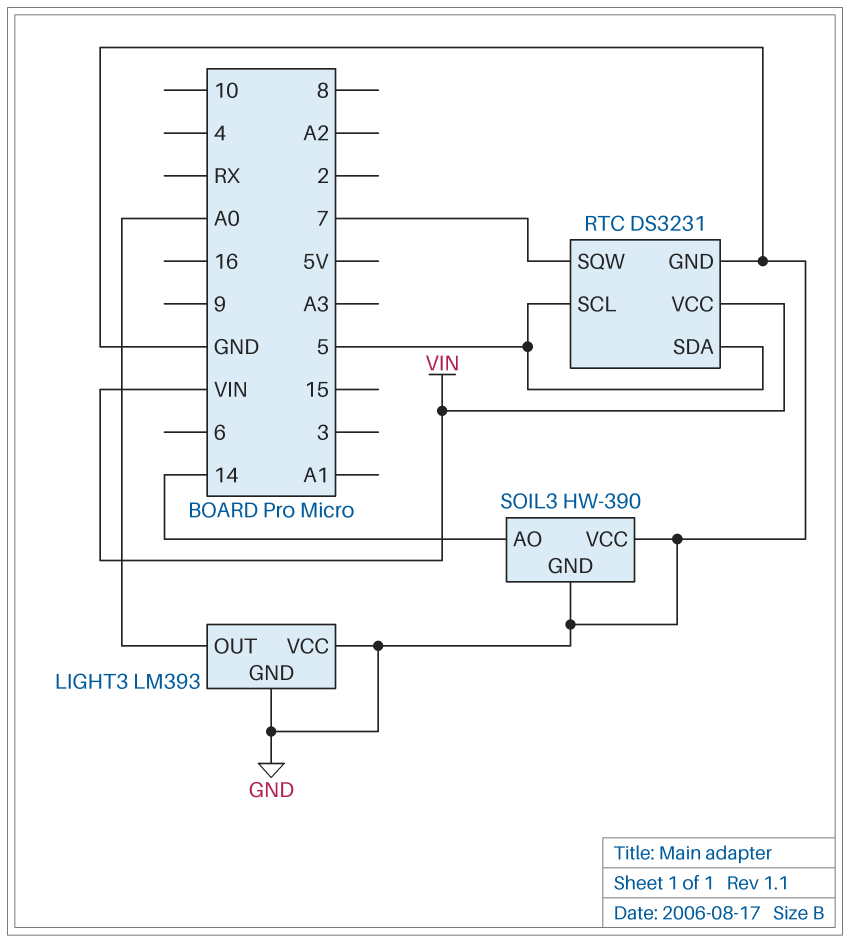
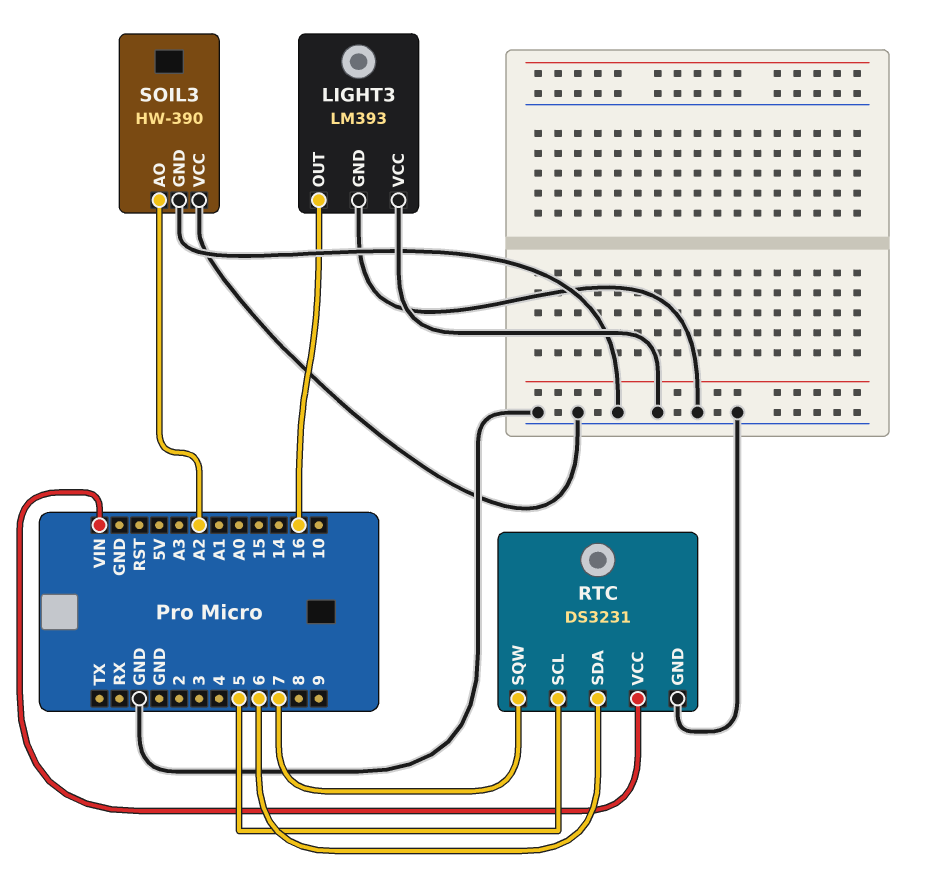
LIGHT3 pin OUT: A0 -> 16
RTC pin SDA: 5 -> 6
SOIL3 pin AO: 14 -> A2

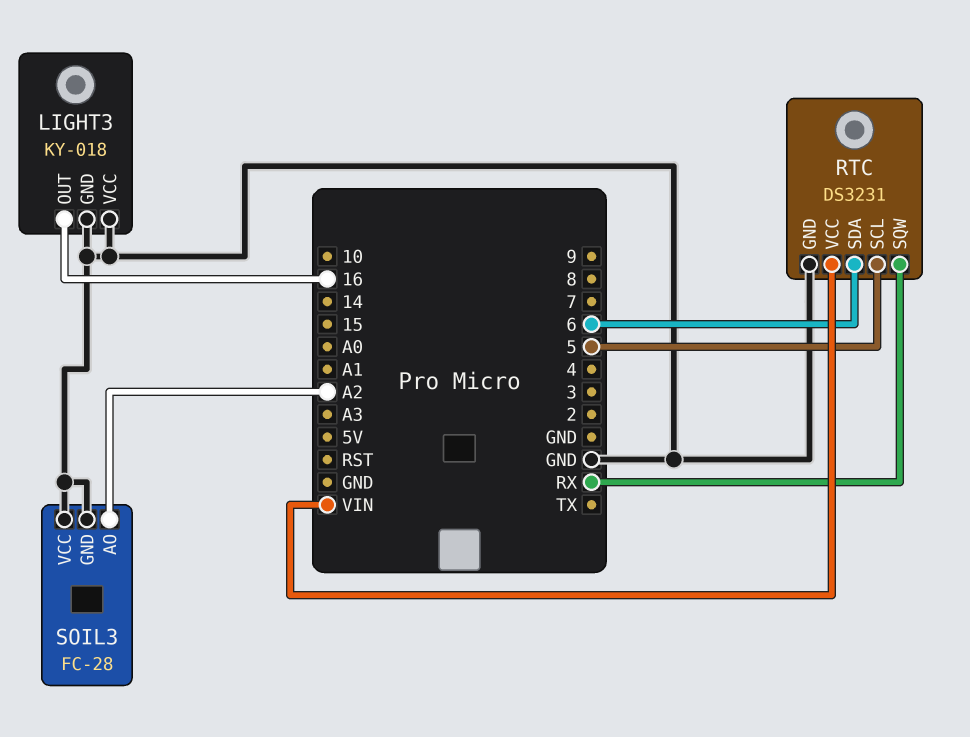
LIGHT3: LM393 -> KY-018
RTC pin SQW: 7 -> RX
SOIL3: HW-390 -> FC-28

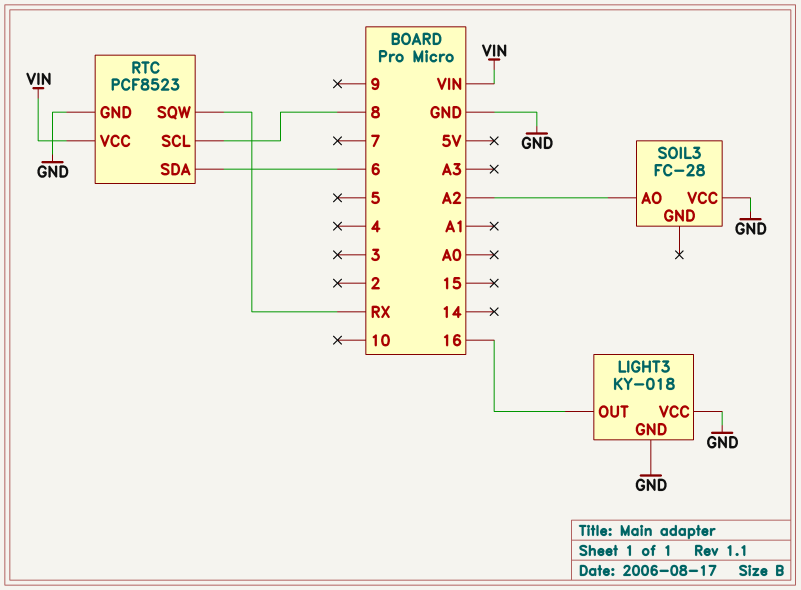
RTC: DS3231 -> PCF8523
RTC pin SCL: 5 -> 8
SOIL3 pin GND: GND -> none

